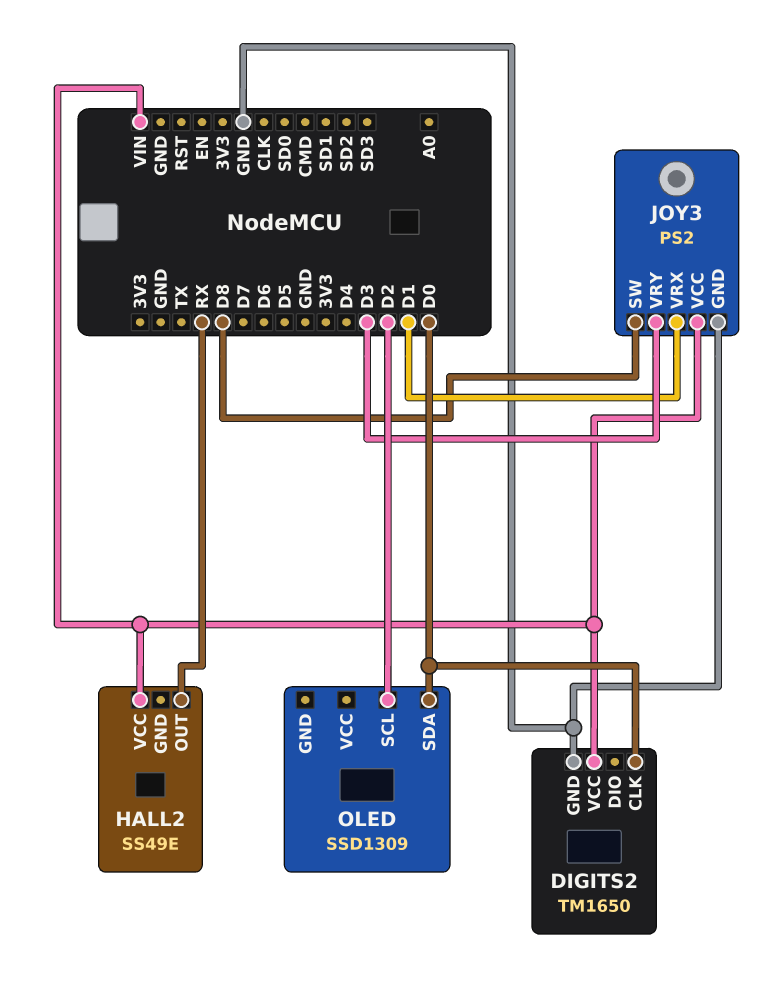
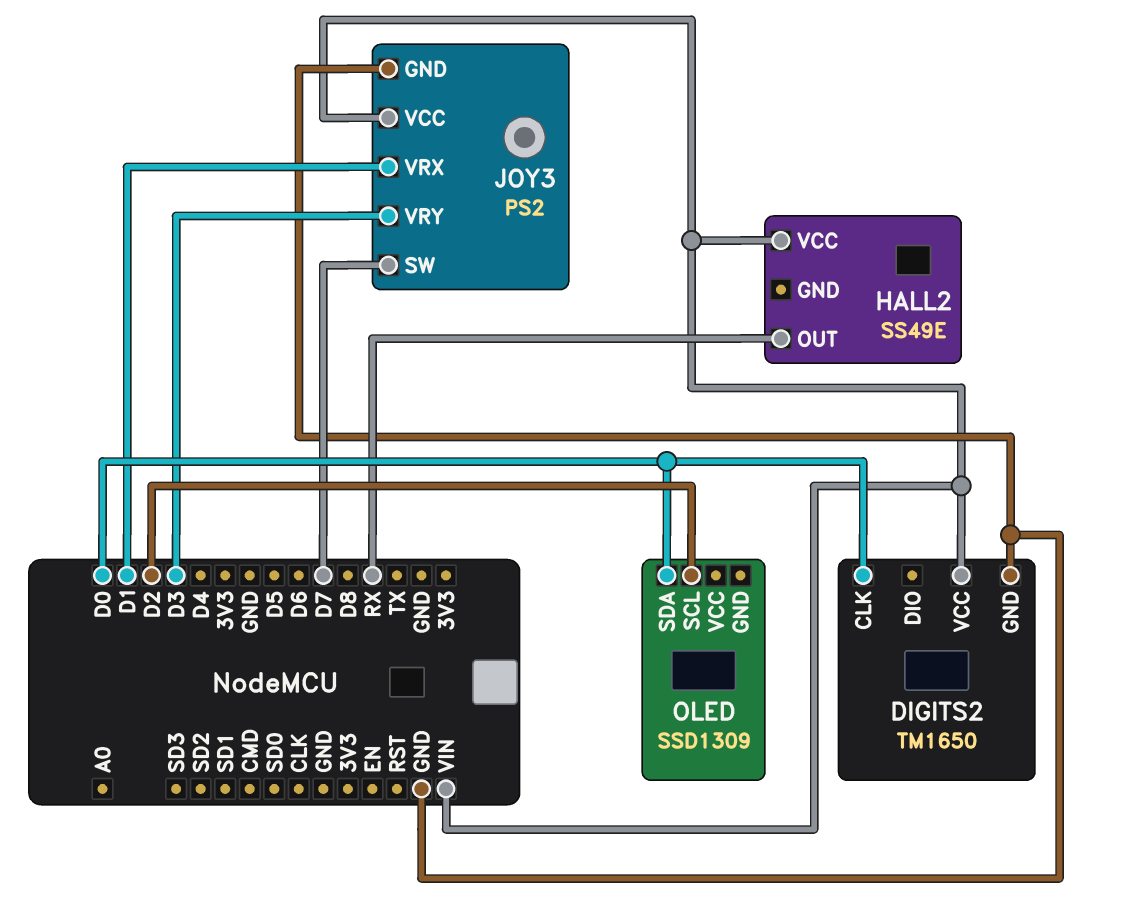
JOY3 pin SW: D8 -> D7

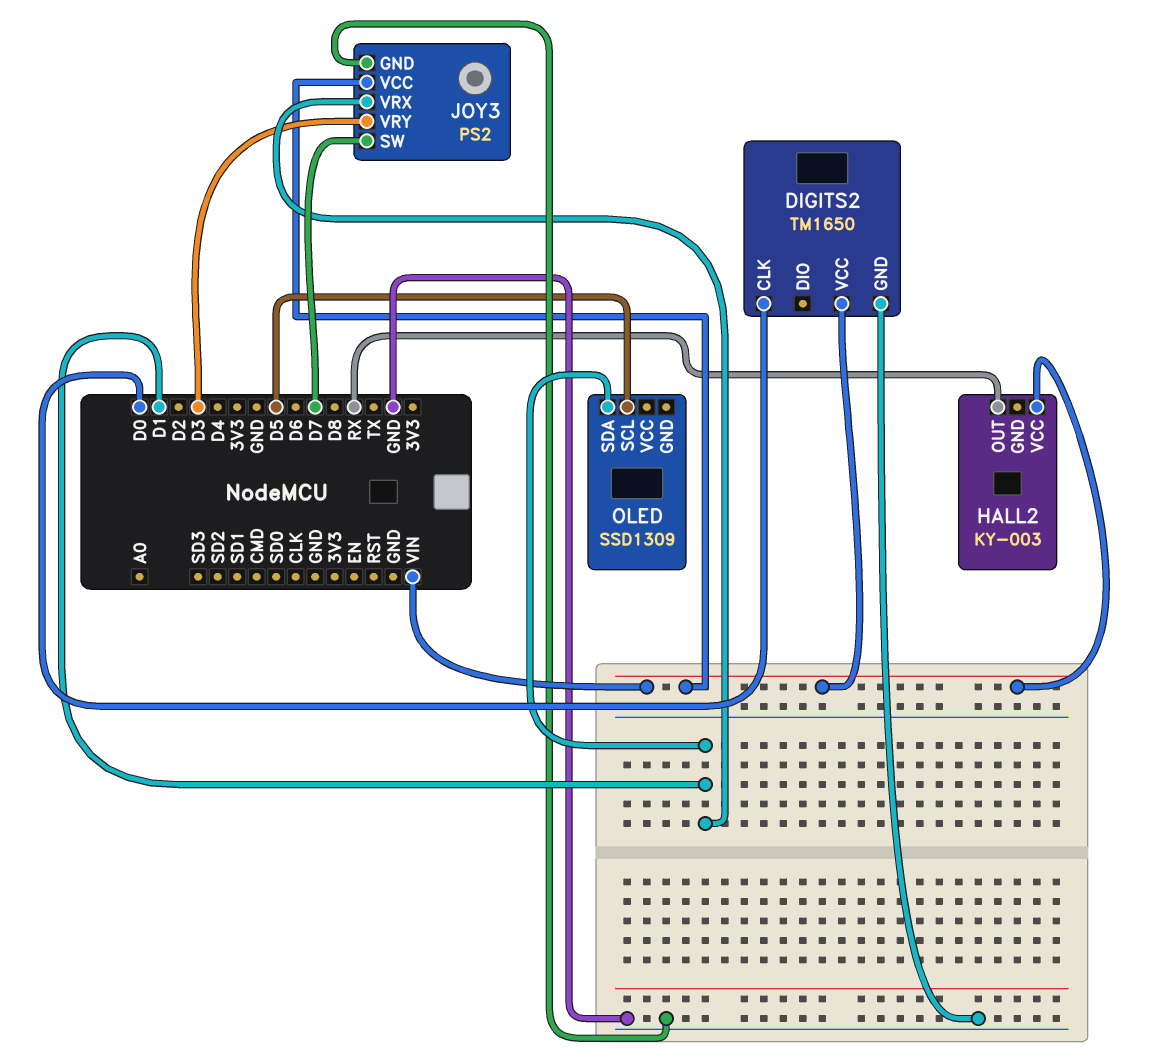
HALL2: SS49E -> KY-003
OLED pin SCL: D2 -> D5
OLED pin SDA: D0 -> D1

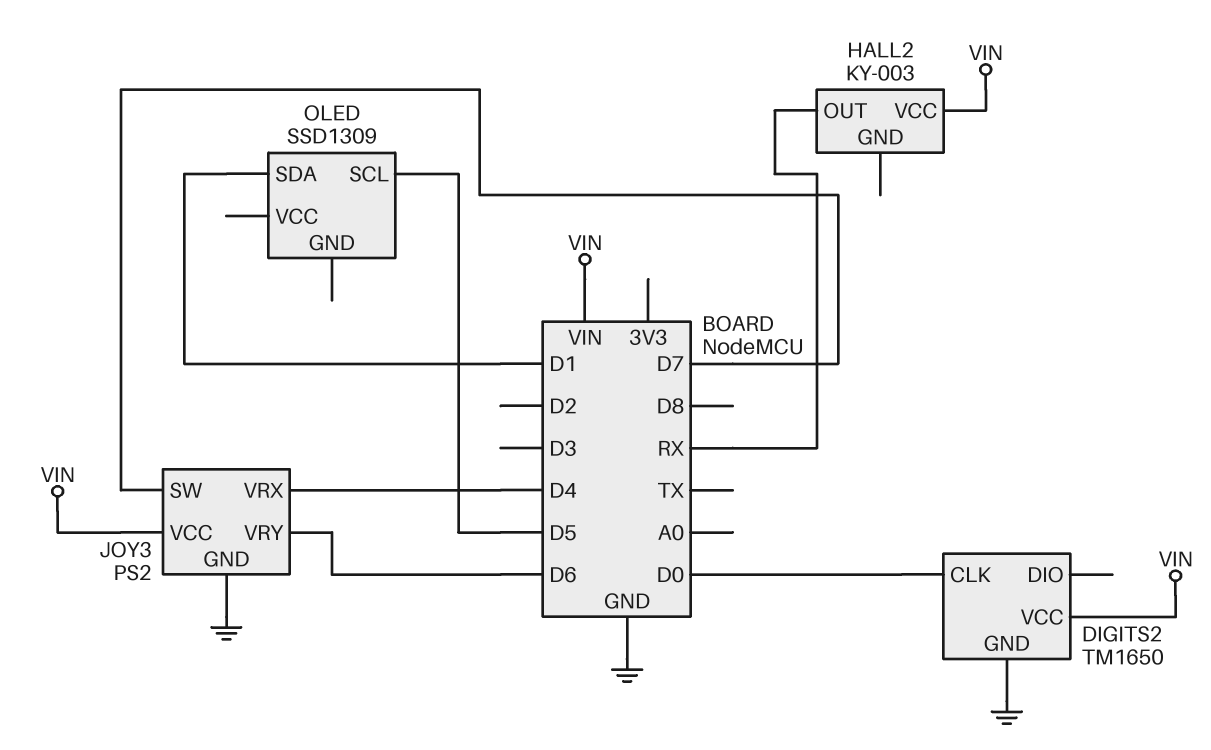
JOY3 pin VRX: D1 -> D4
JOY3 pin VRY: D3 -> D6

